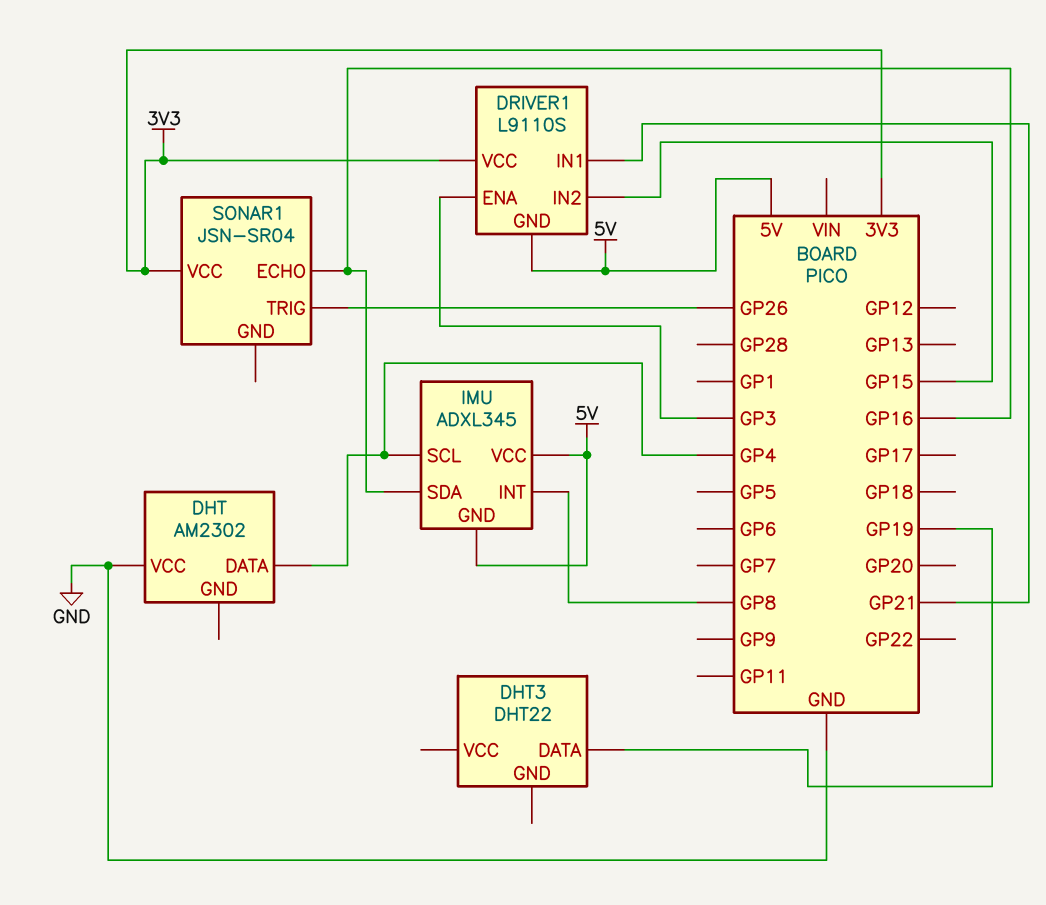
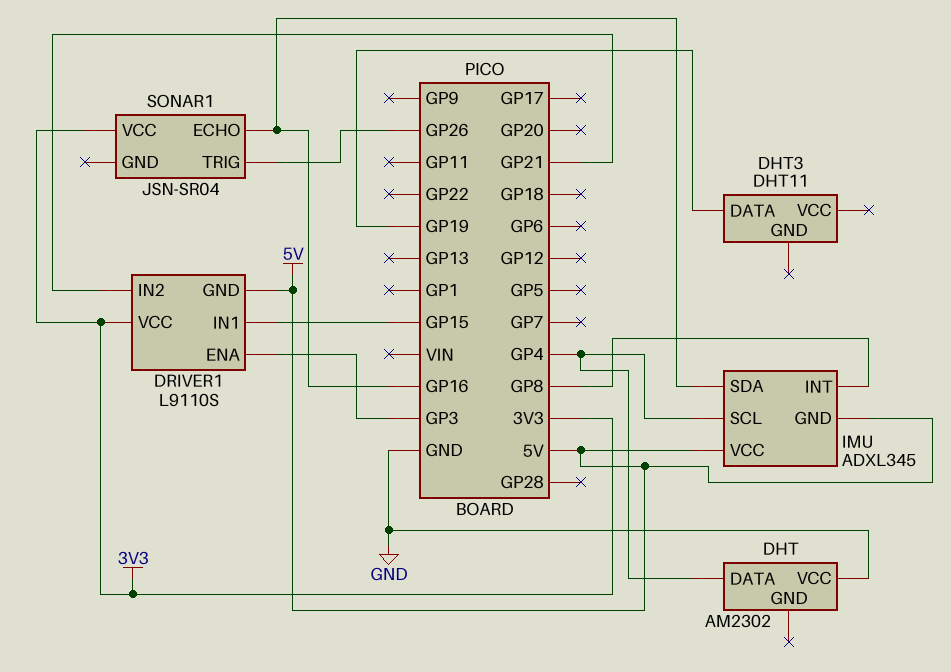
DHT3: DHT22 -> DHT11
DRIVER1 pin IN1: GP21 -> GP15
DRIVER1 pin IN2: GP15 -> GP21

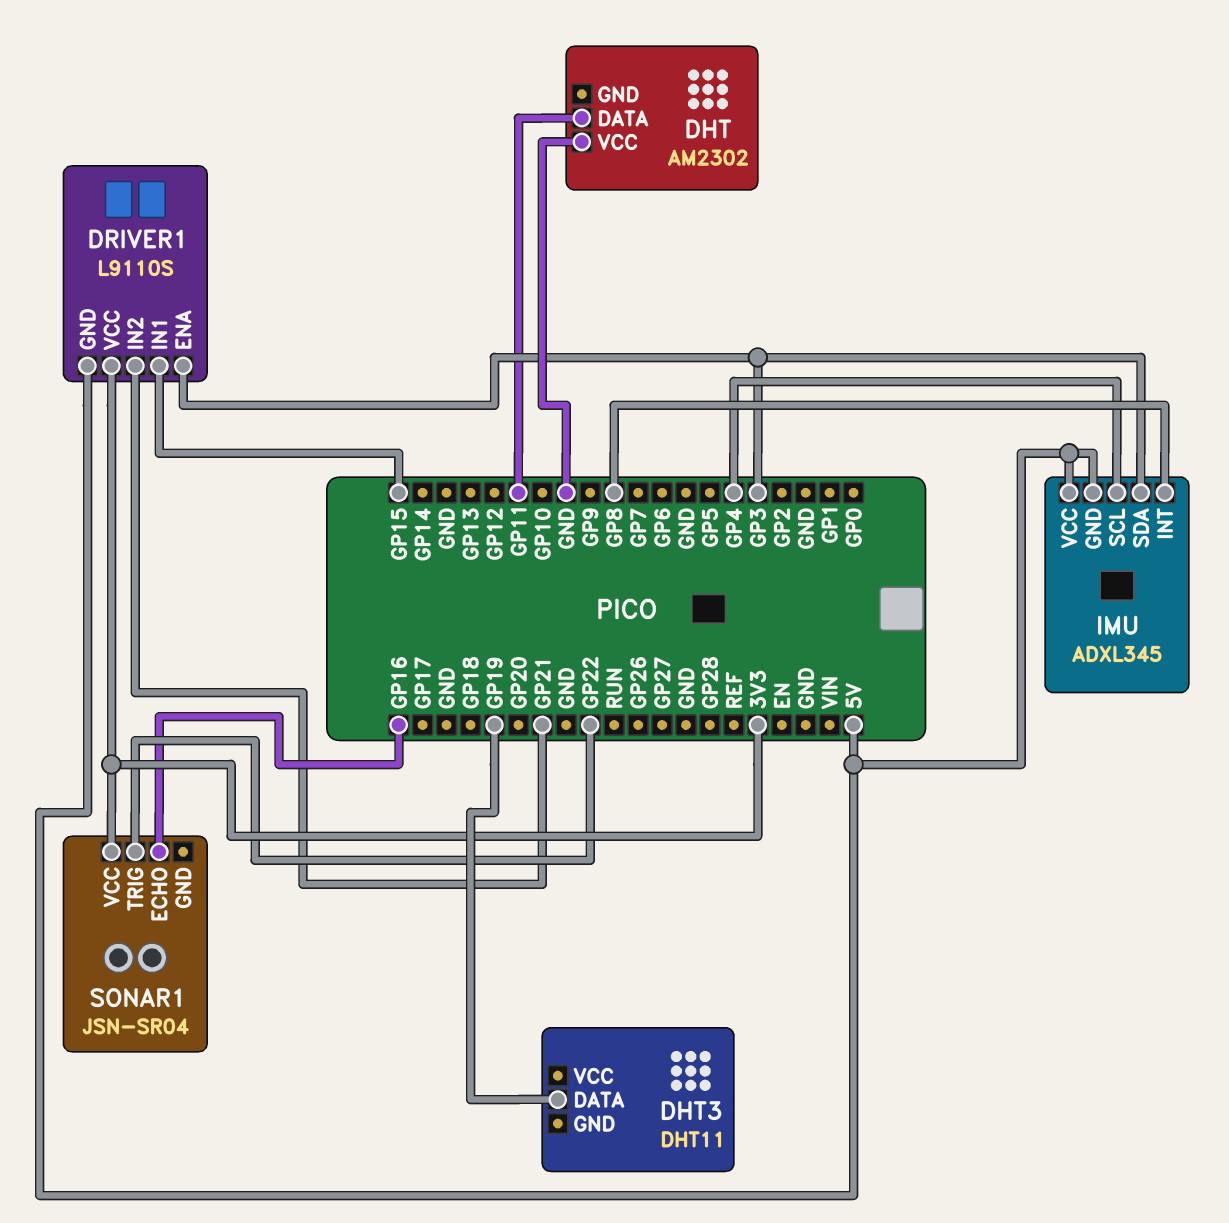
DHT pin DATA: GP4 -> GP11
IMU pin SDA: GP16 -> GP3
SONAR1 pin TRIG: GP26 -> GP22

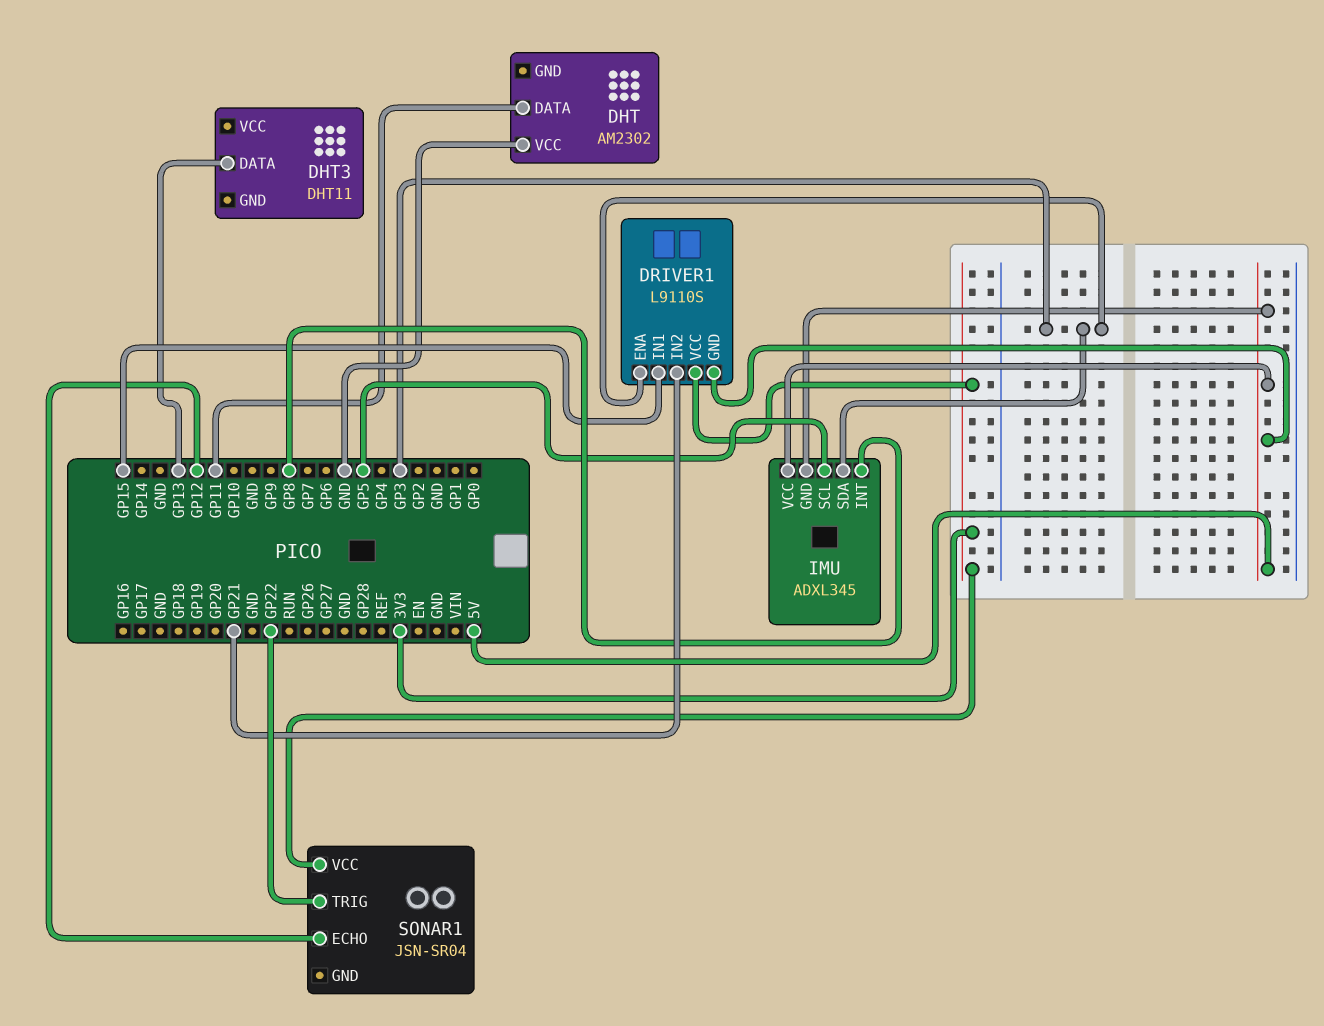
DHT3 pin DATA: GP19 -> GP13
IMU pin SCL: GP4 -> GP5
SONAR1 pin ECHO: GP16 -> GP12

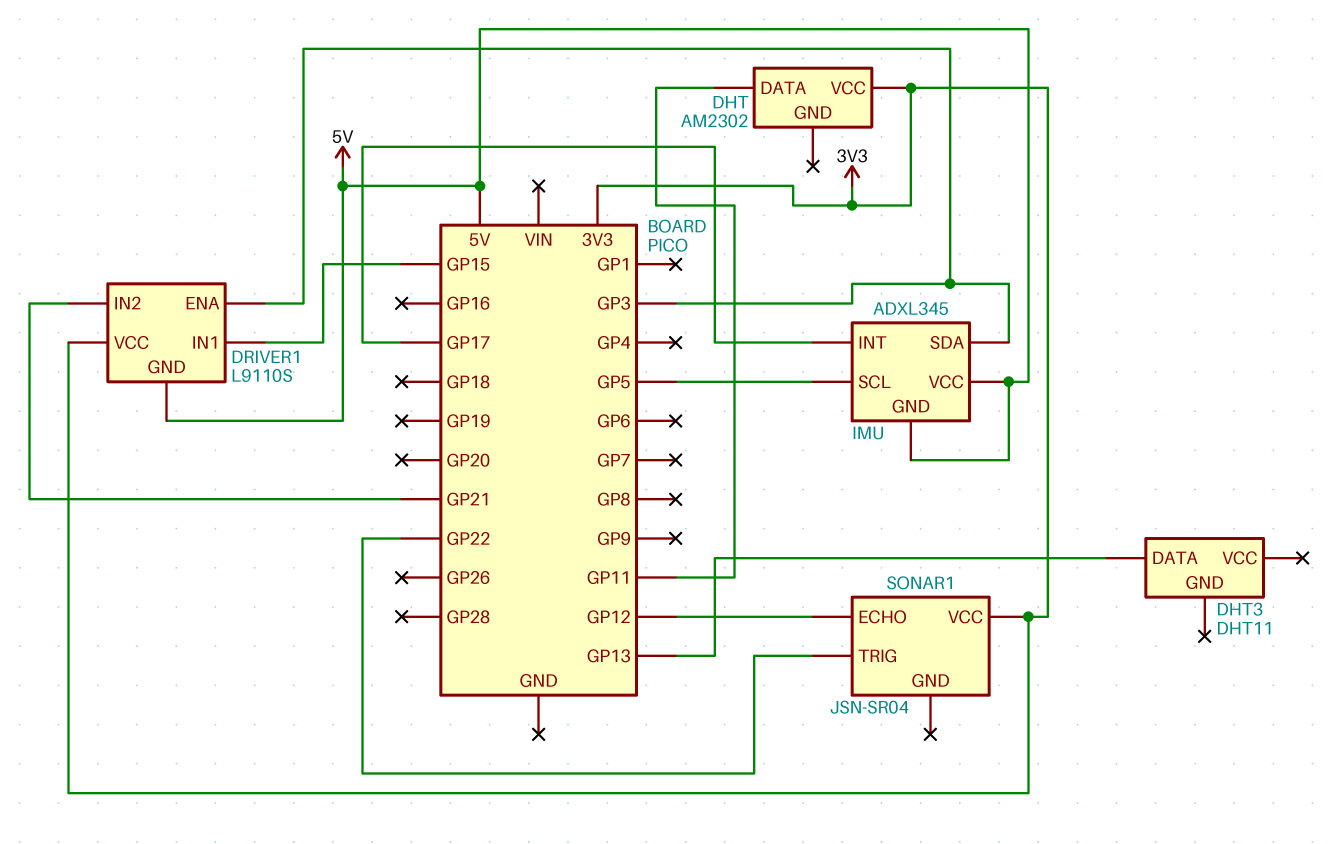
DHT pin VCC: GND -> 3V3
IMU pin INT: GP8 -> GP17

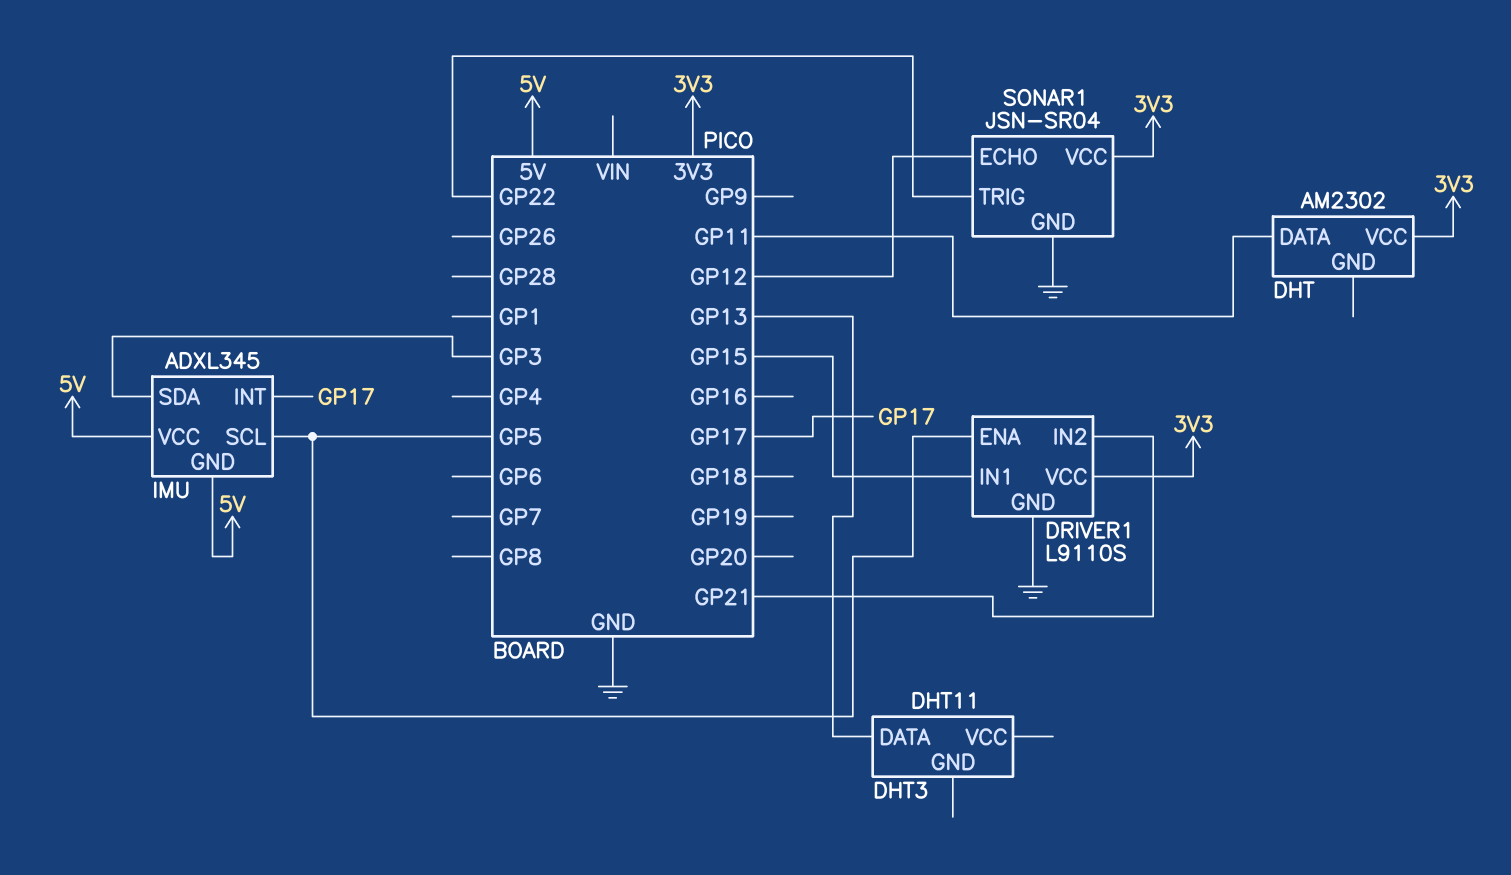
DRIVER1 pin ENA: GP3 -> GP5
DRIVER1 pin GND: 5V -> GND
SONAR1 pin GND: none -> GND

